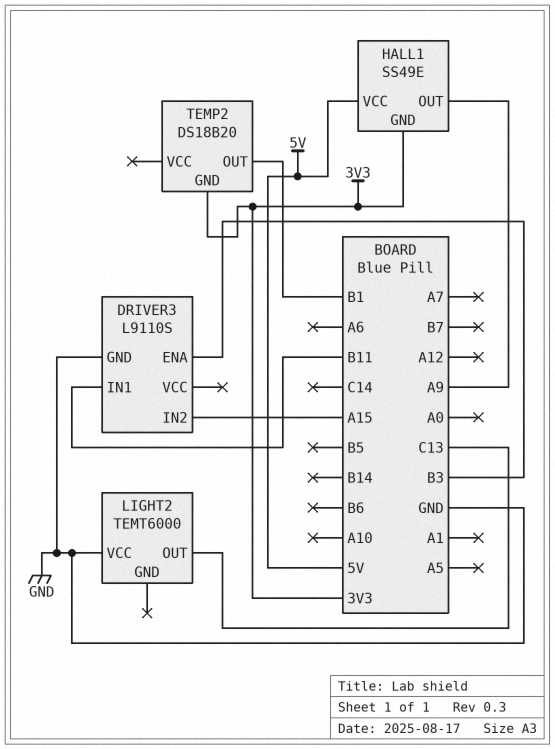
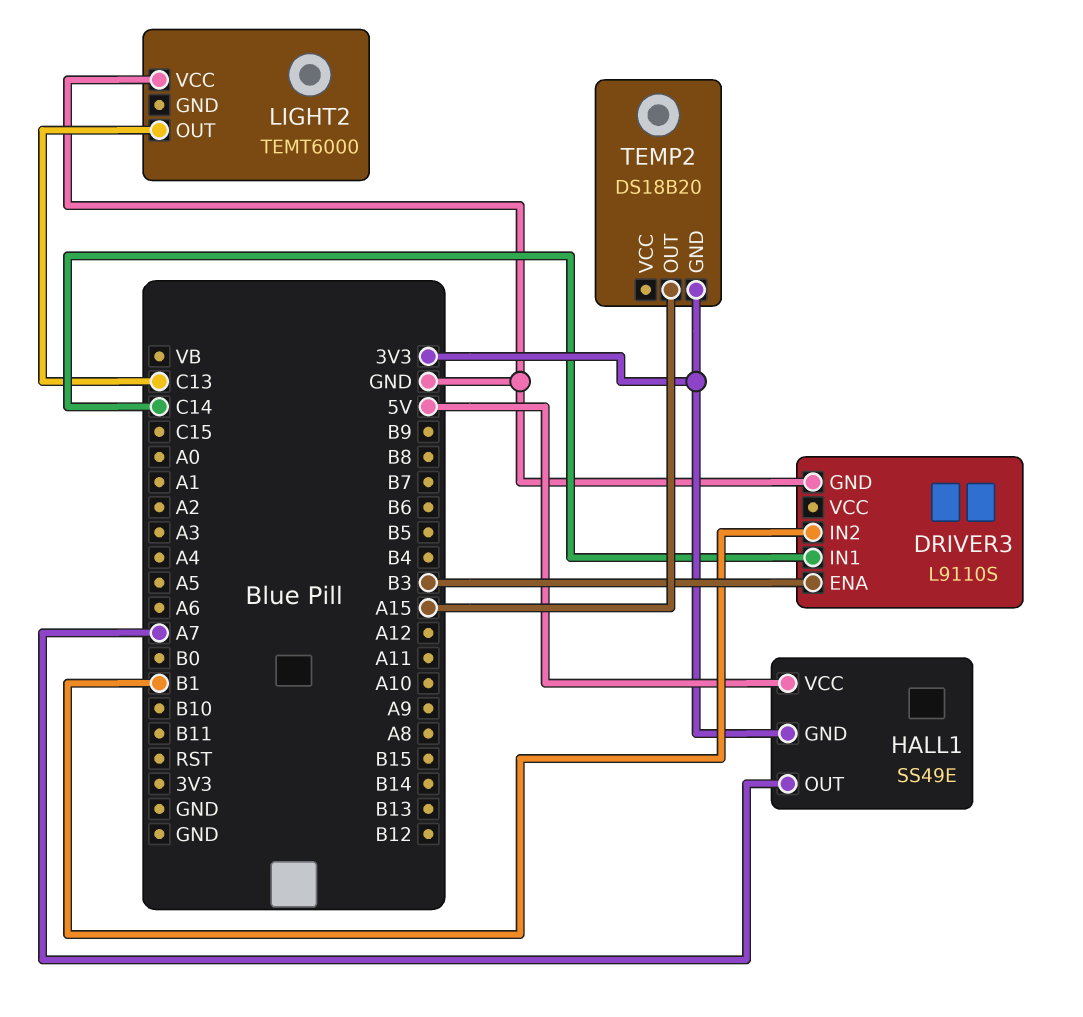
DRIVER3 pin IN1: B11 -> C14
DRIVER3 pin IN2: A15 -> B1
HALL1 pin OUT: A9 -> A7
TEMP2 pin OUT: B1 -> A15

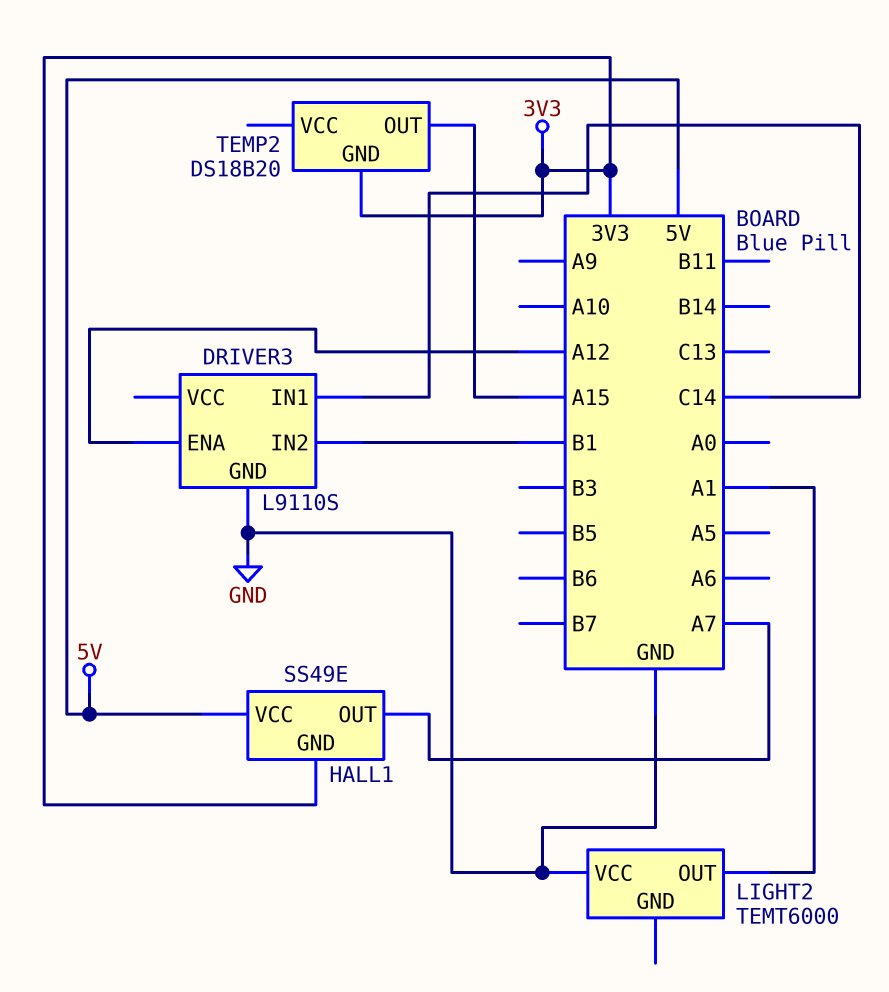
DRIVER3 pin ENA: B3 -> A12
LIGHT2 pin OUT: C13 -> A1

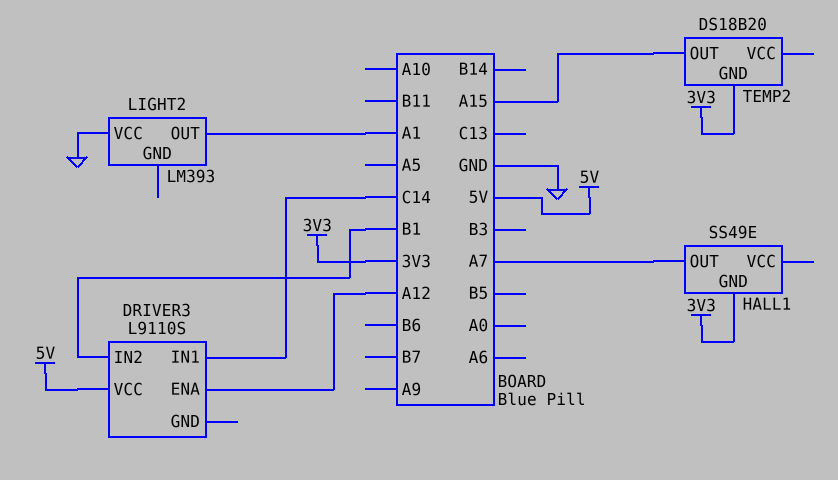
DRIVER3 pin GND: GND -> none
DRIVER3 pin VCC: none -> 5V
HALL1 pin VCC: 5V -> none
LIGHT2: TEMT6000 -> LM393

